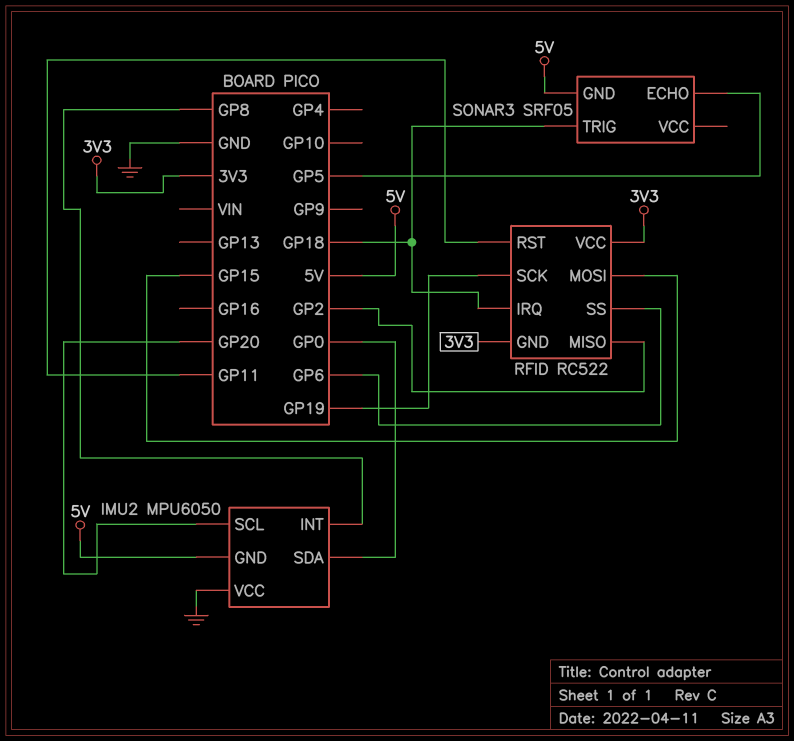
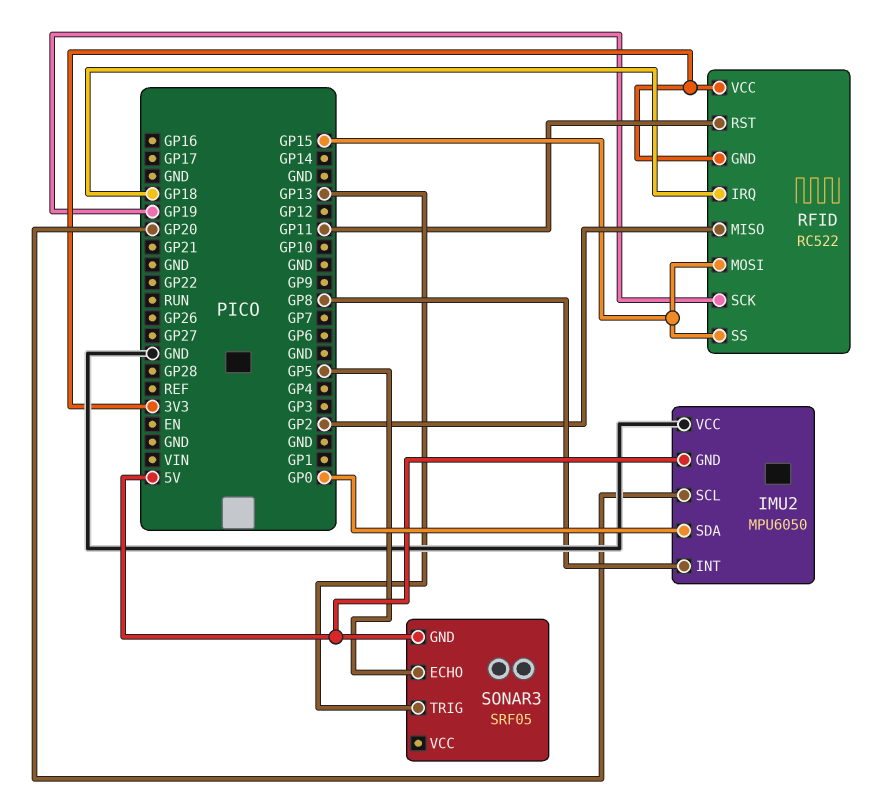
RFID pin SS: GP6 -> GP15
SONAR3 pin TRIG: GP18 -> GP13

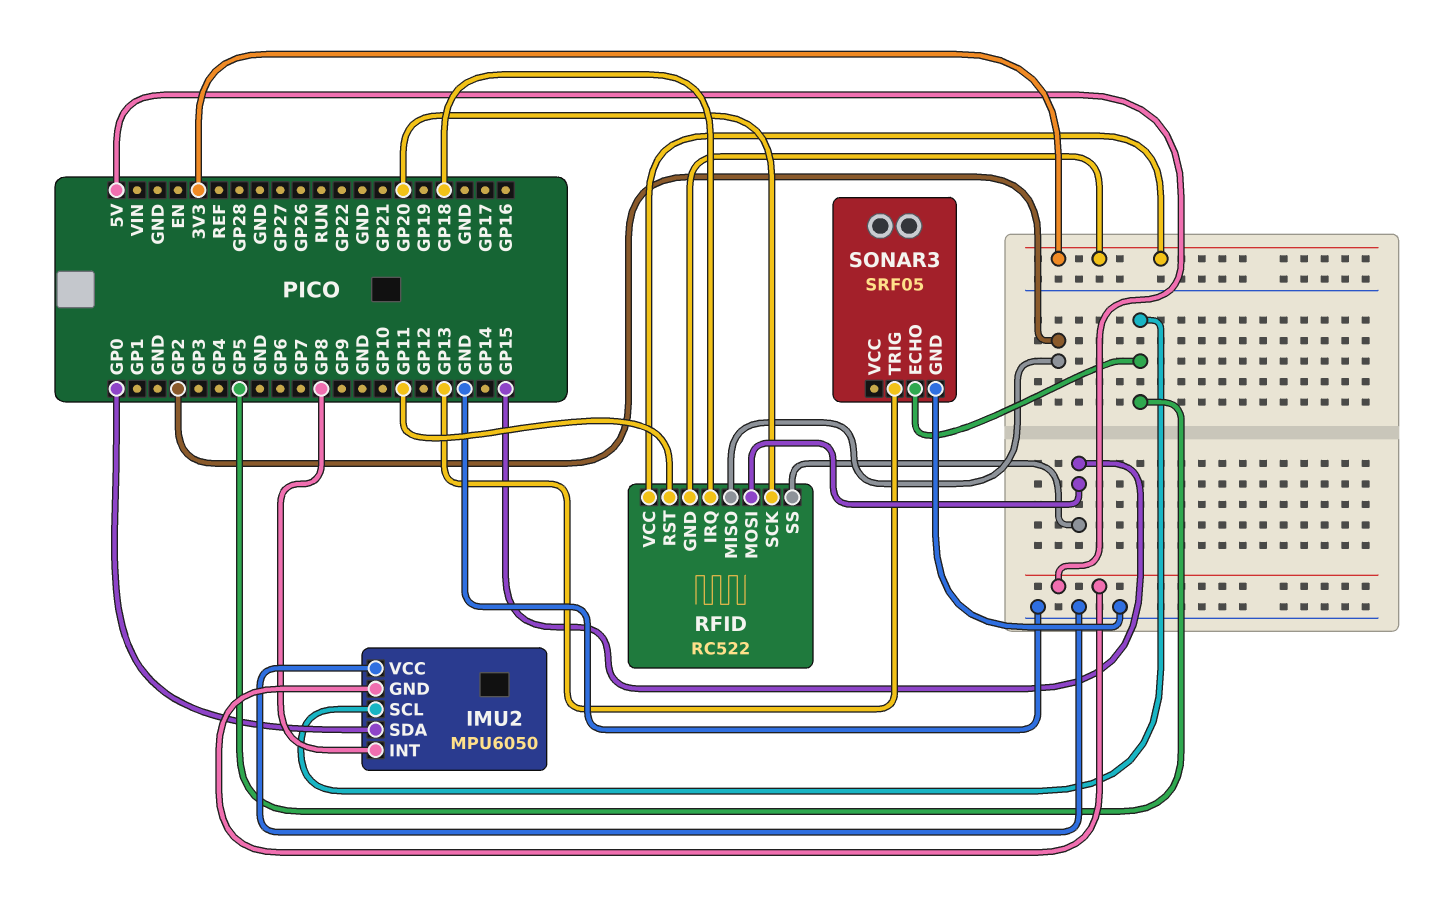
IMU2 pin SCL: GP20 -> GP5
RFID pin SCK: GP19 -> GP20
SONAR3 pin GND: 5V -> GND

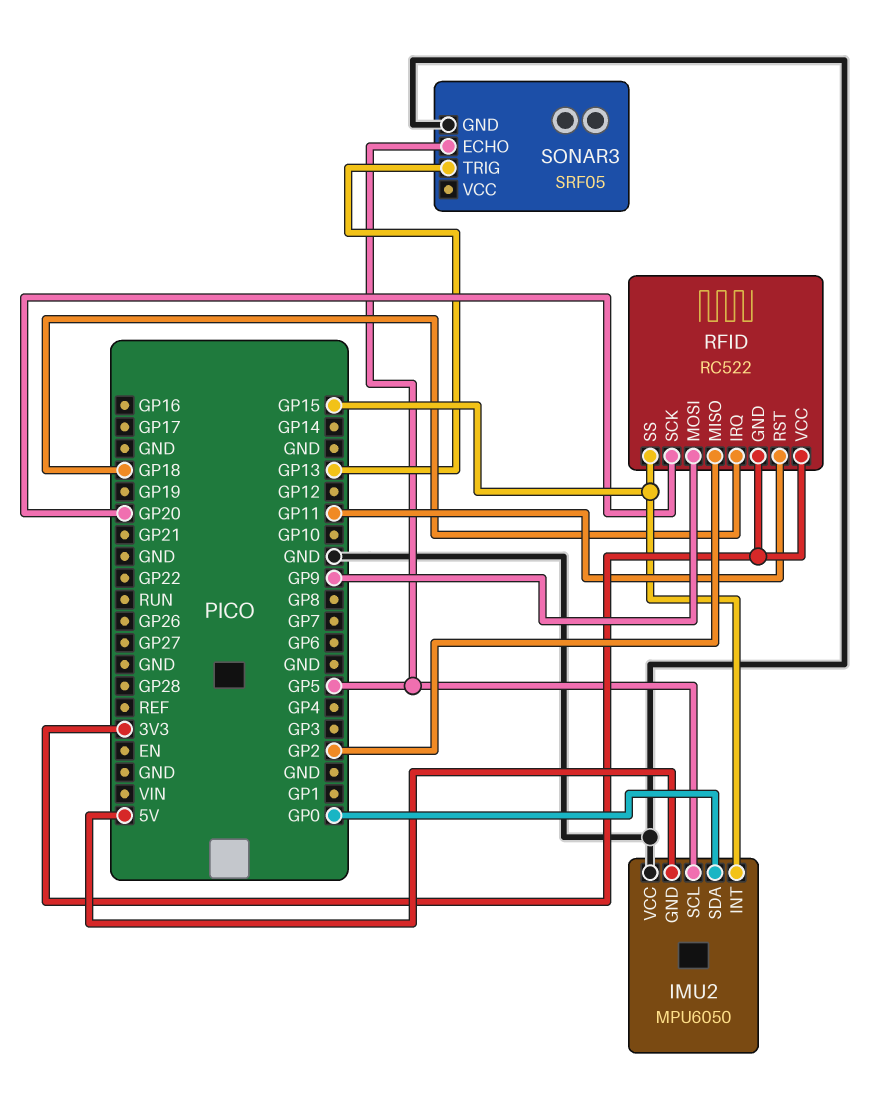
IMU2 pin INT: GP8 -> GP15
RFID pin MOSI: GP15 -> GP9

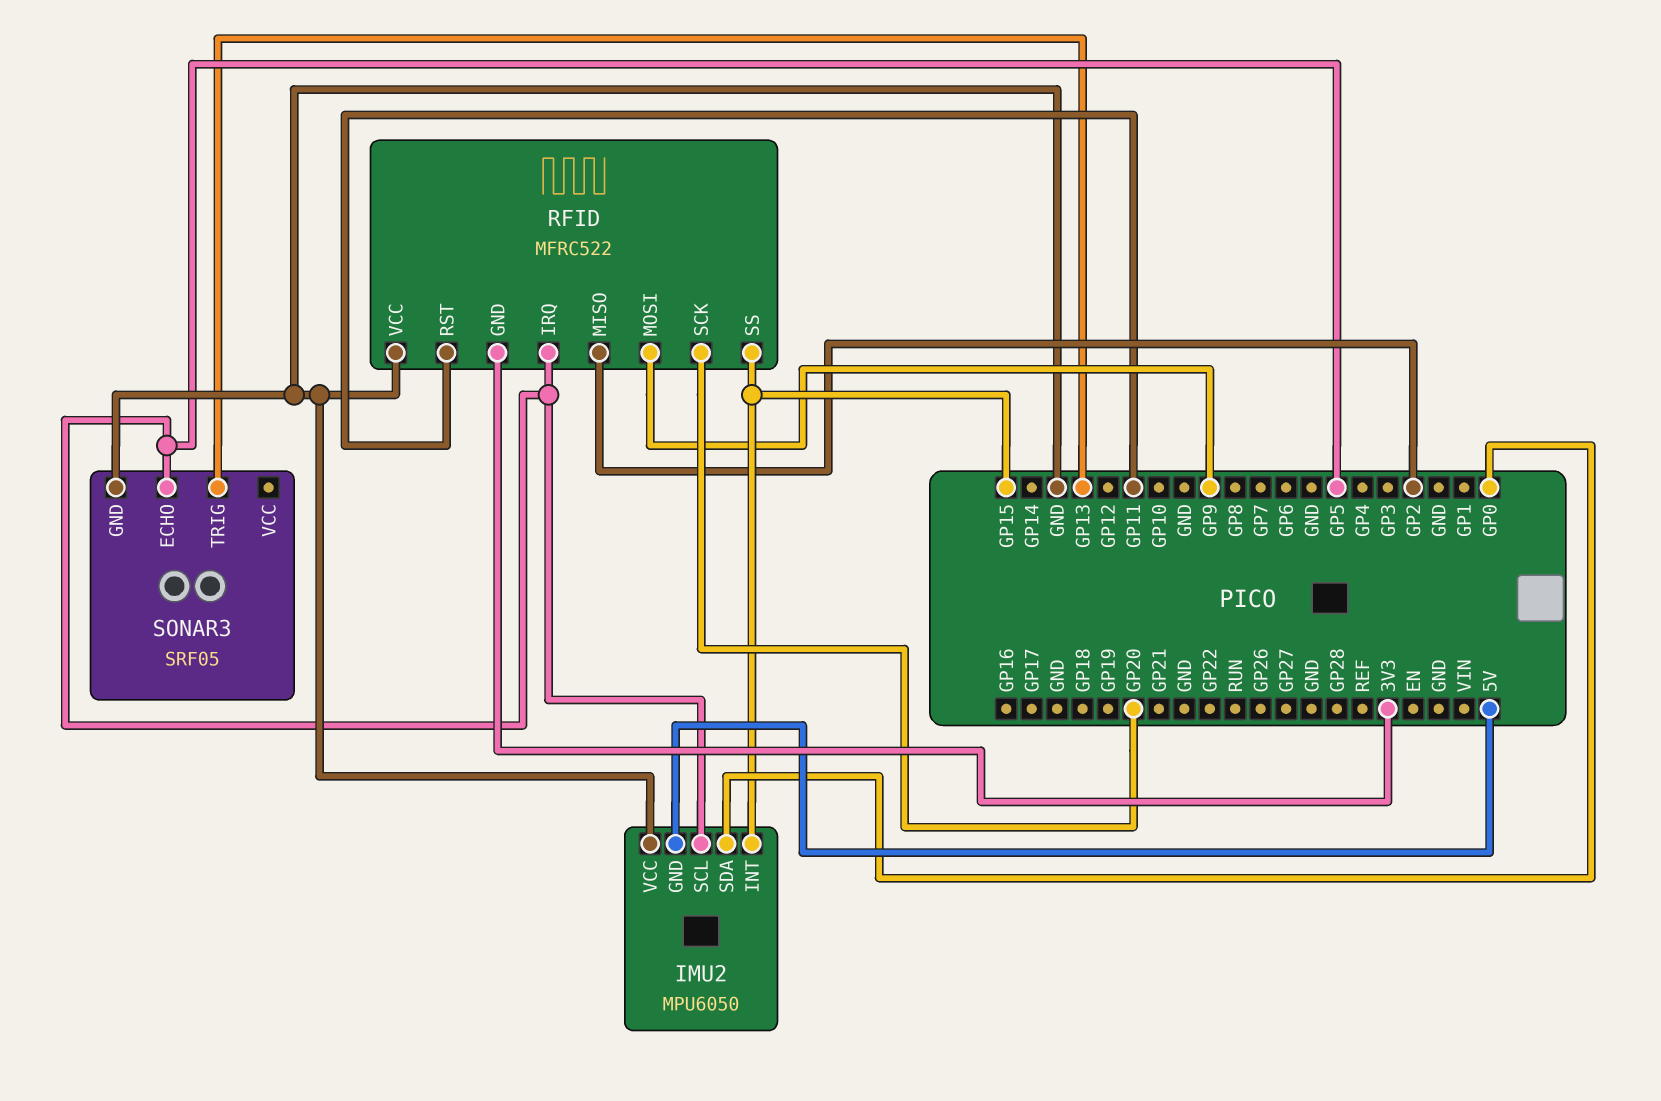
RFID: RC522 -> MFRC522
RFID pin IRQ: GP18 -> GP5
RFID pin VCC: 3V3 -> GND

